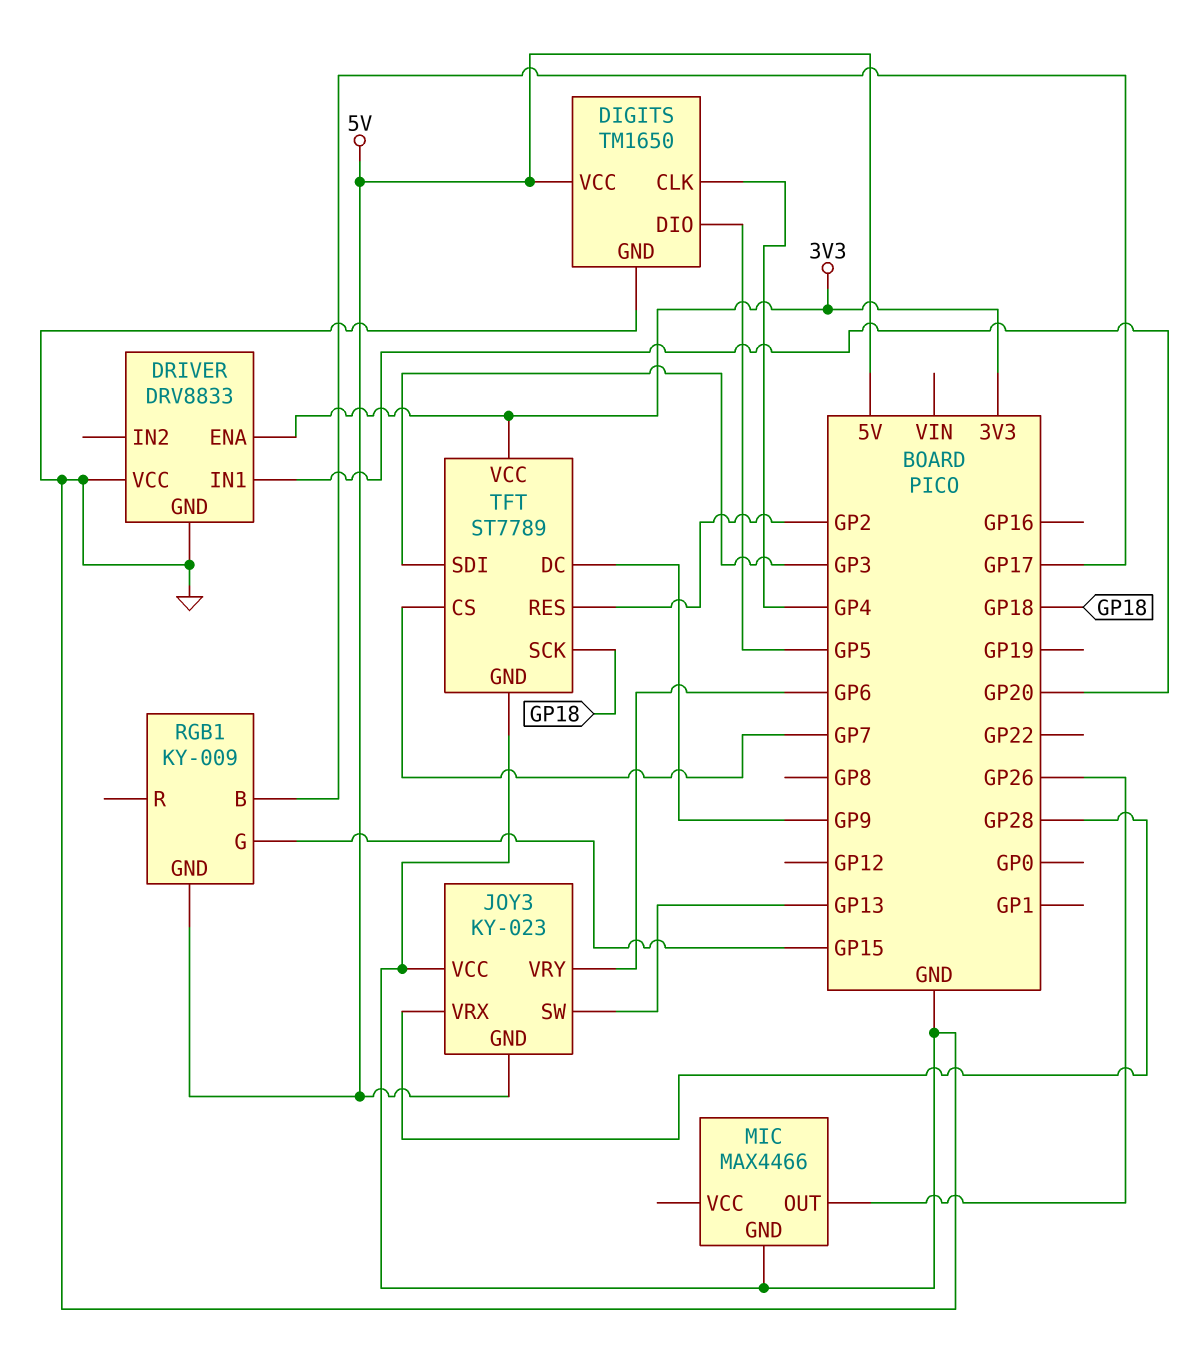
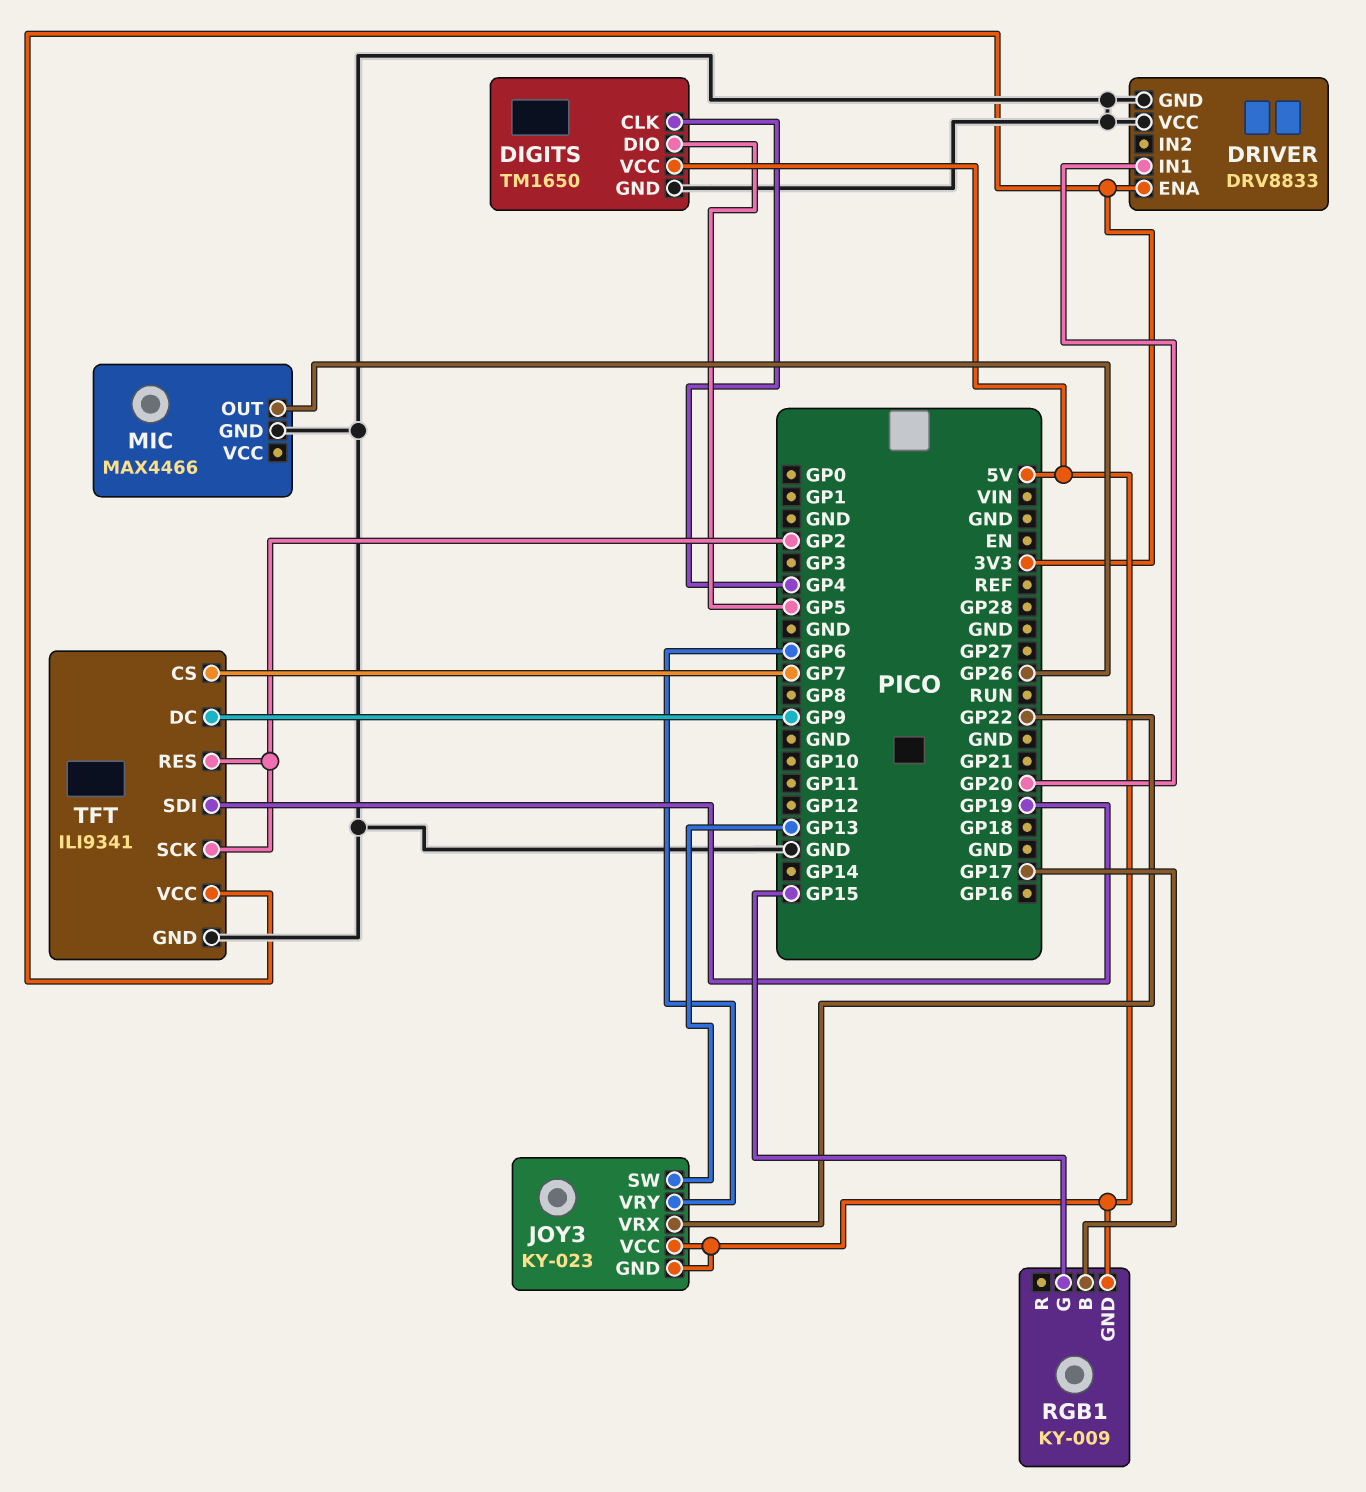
JOY3 pin VCC: GND -> 5V
JOY3 pin VRX: GP28 -> GP22
TFT: ST7789 -> ILI9341
TFT pin SCK: GP18 -> GP2
TFT pin SDI: GP3 -> GP19

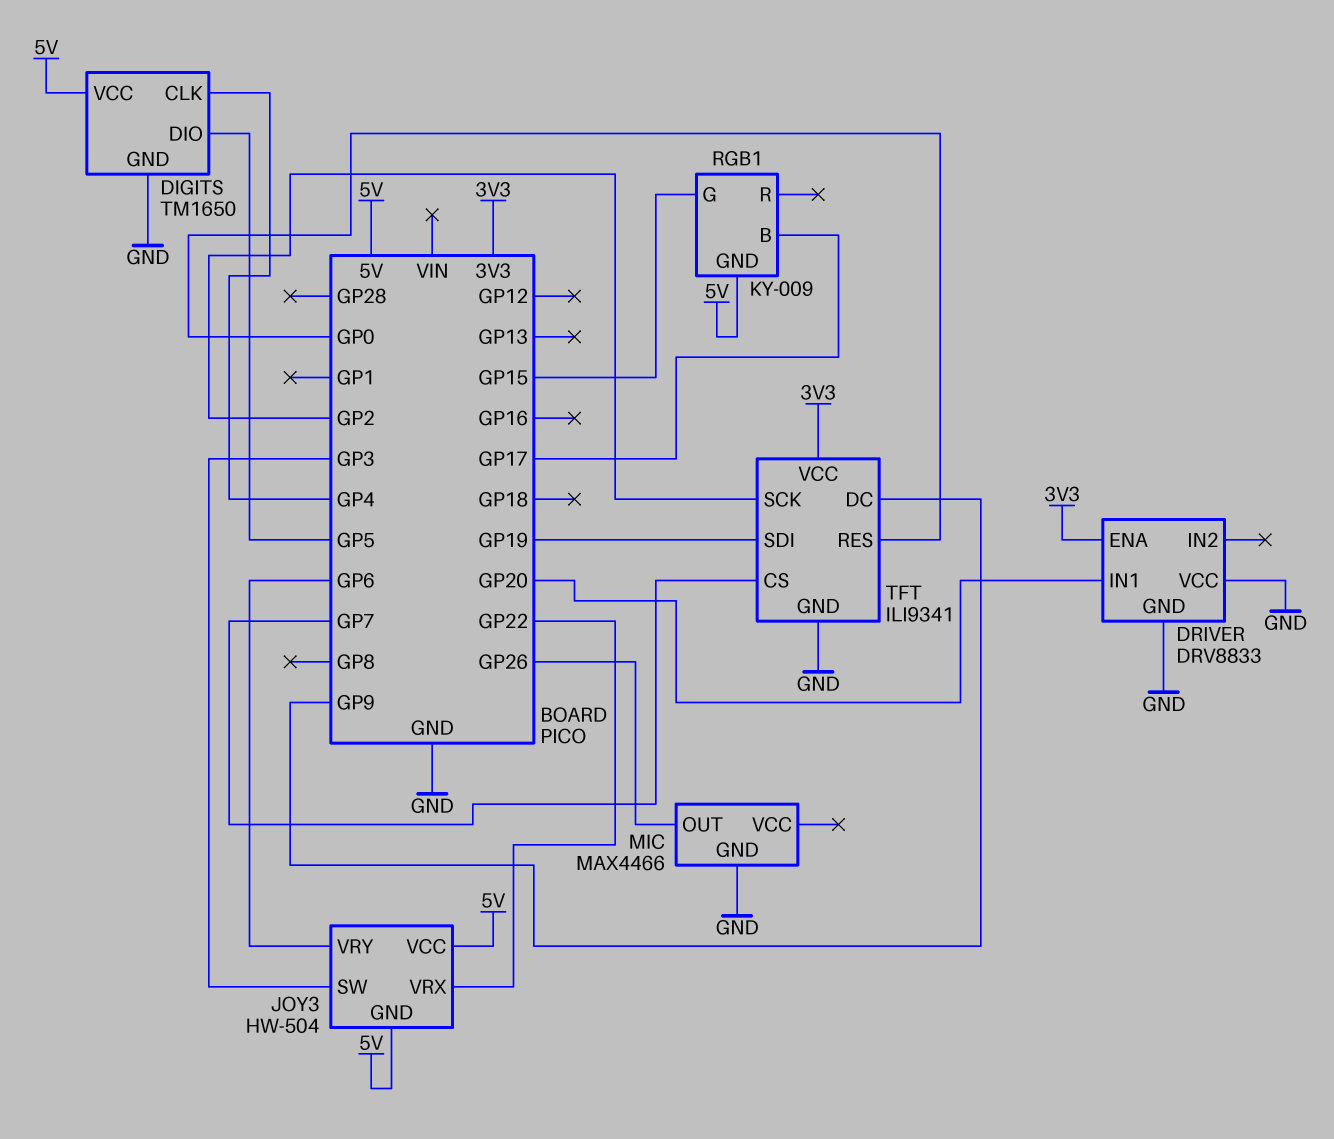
JOY3: KY-023 -> HW-504
JOY3 pin SW: GP13 -> GP3
TFT pin RES: GP2 -> GP0

